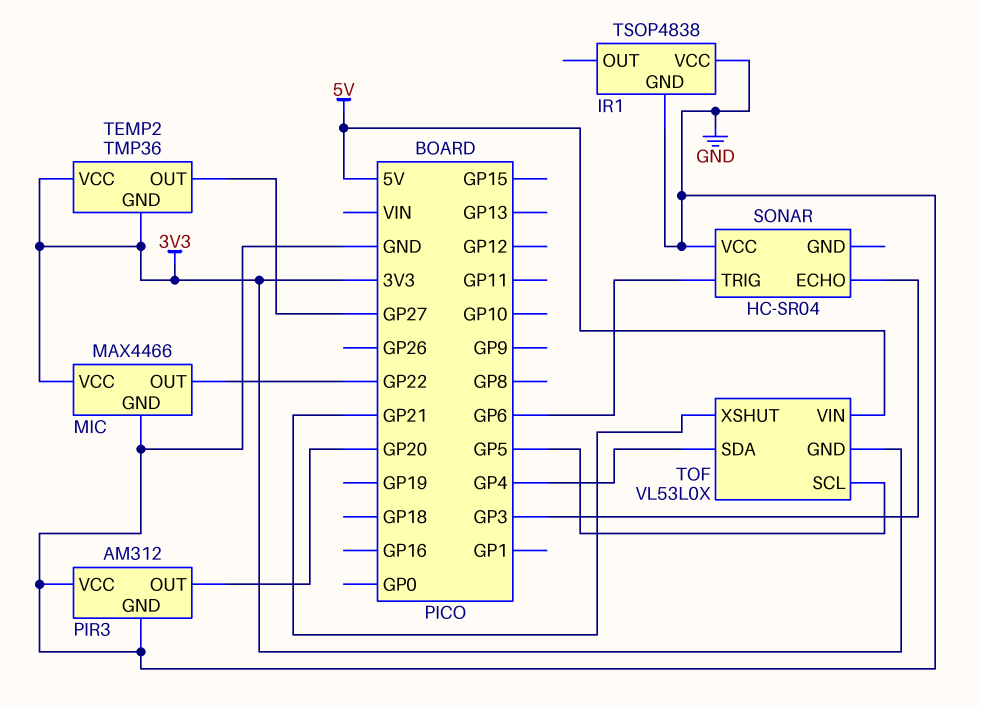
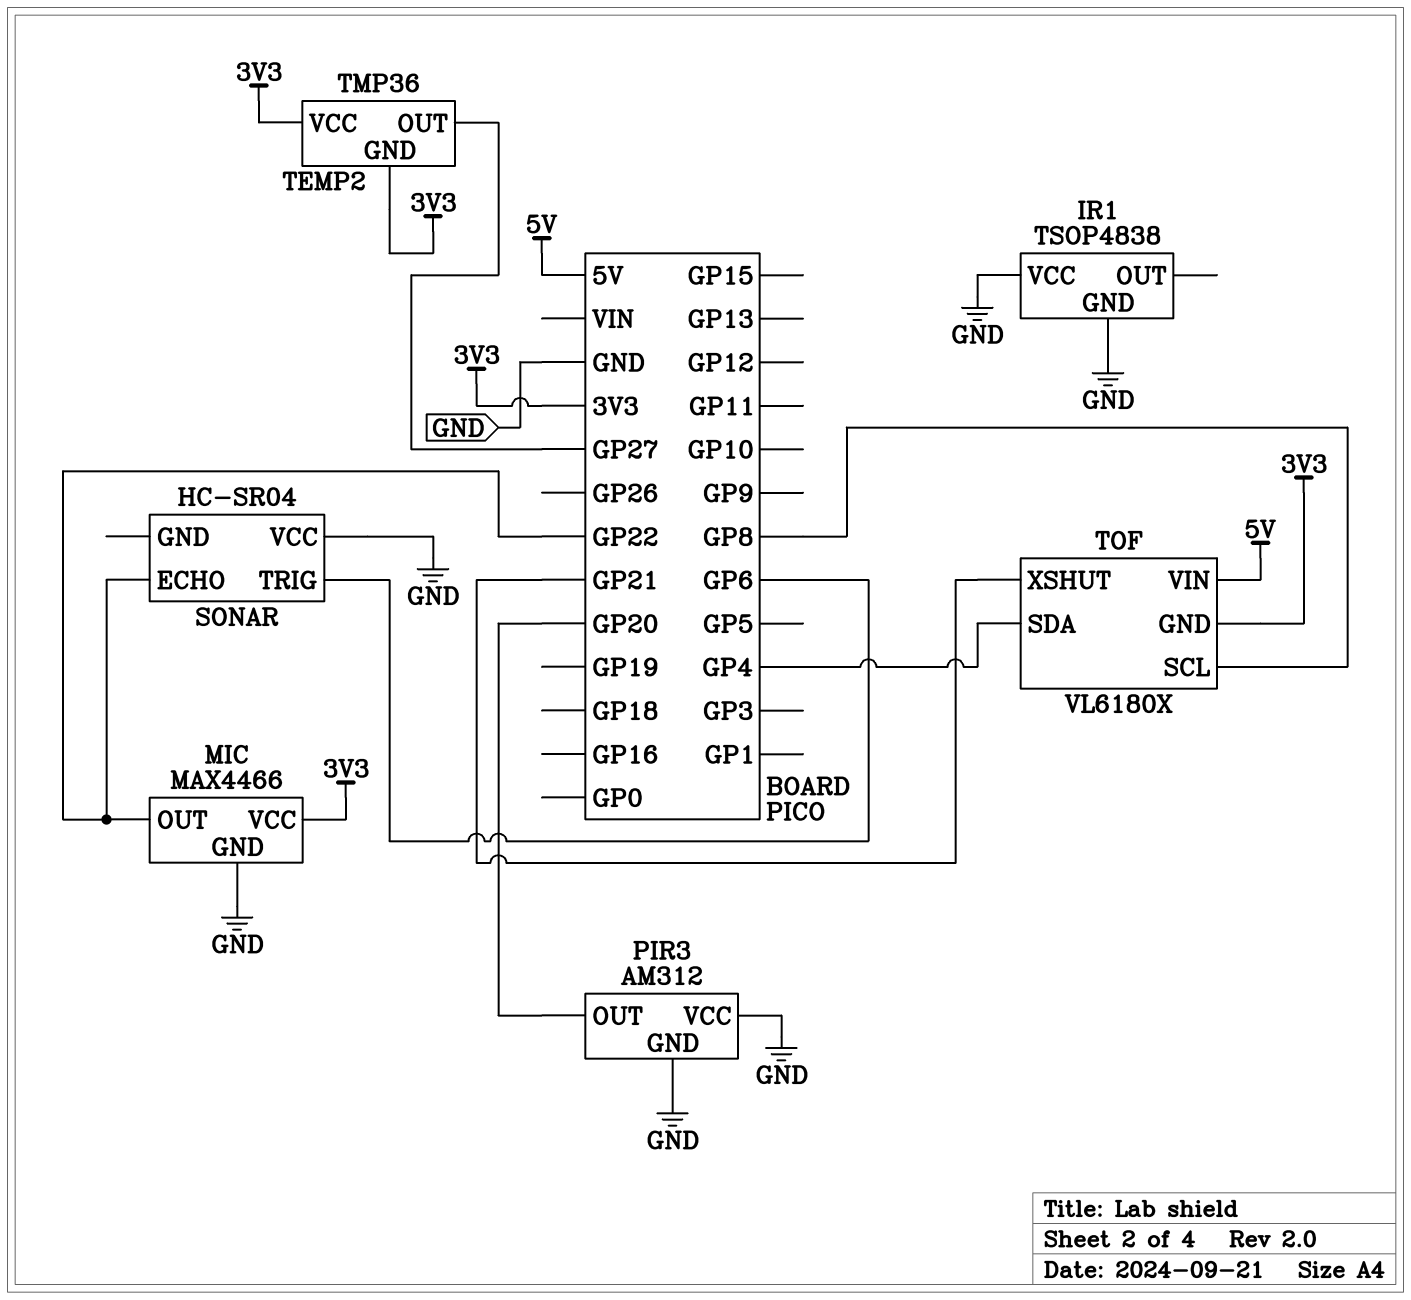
SONAR pin ECHO: GP3 -> GP22
TOF: VL53L0X -> VL6180X
TOF pin SCL: GP5 -> GP8

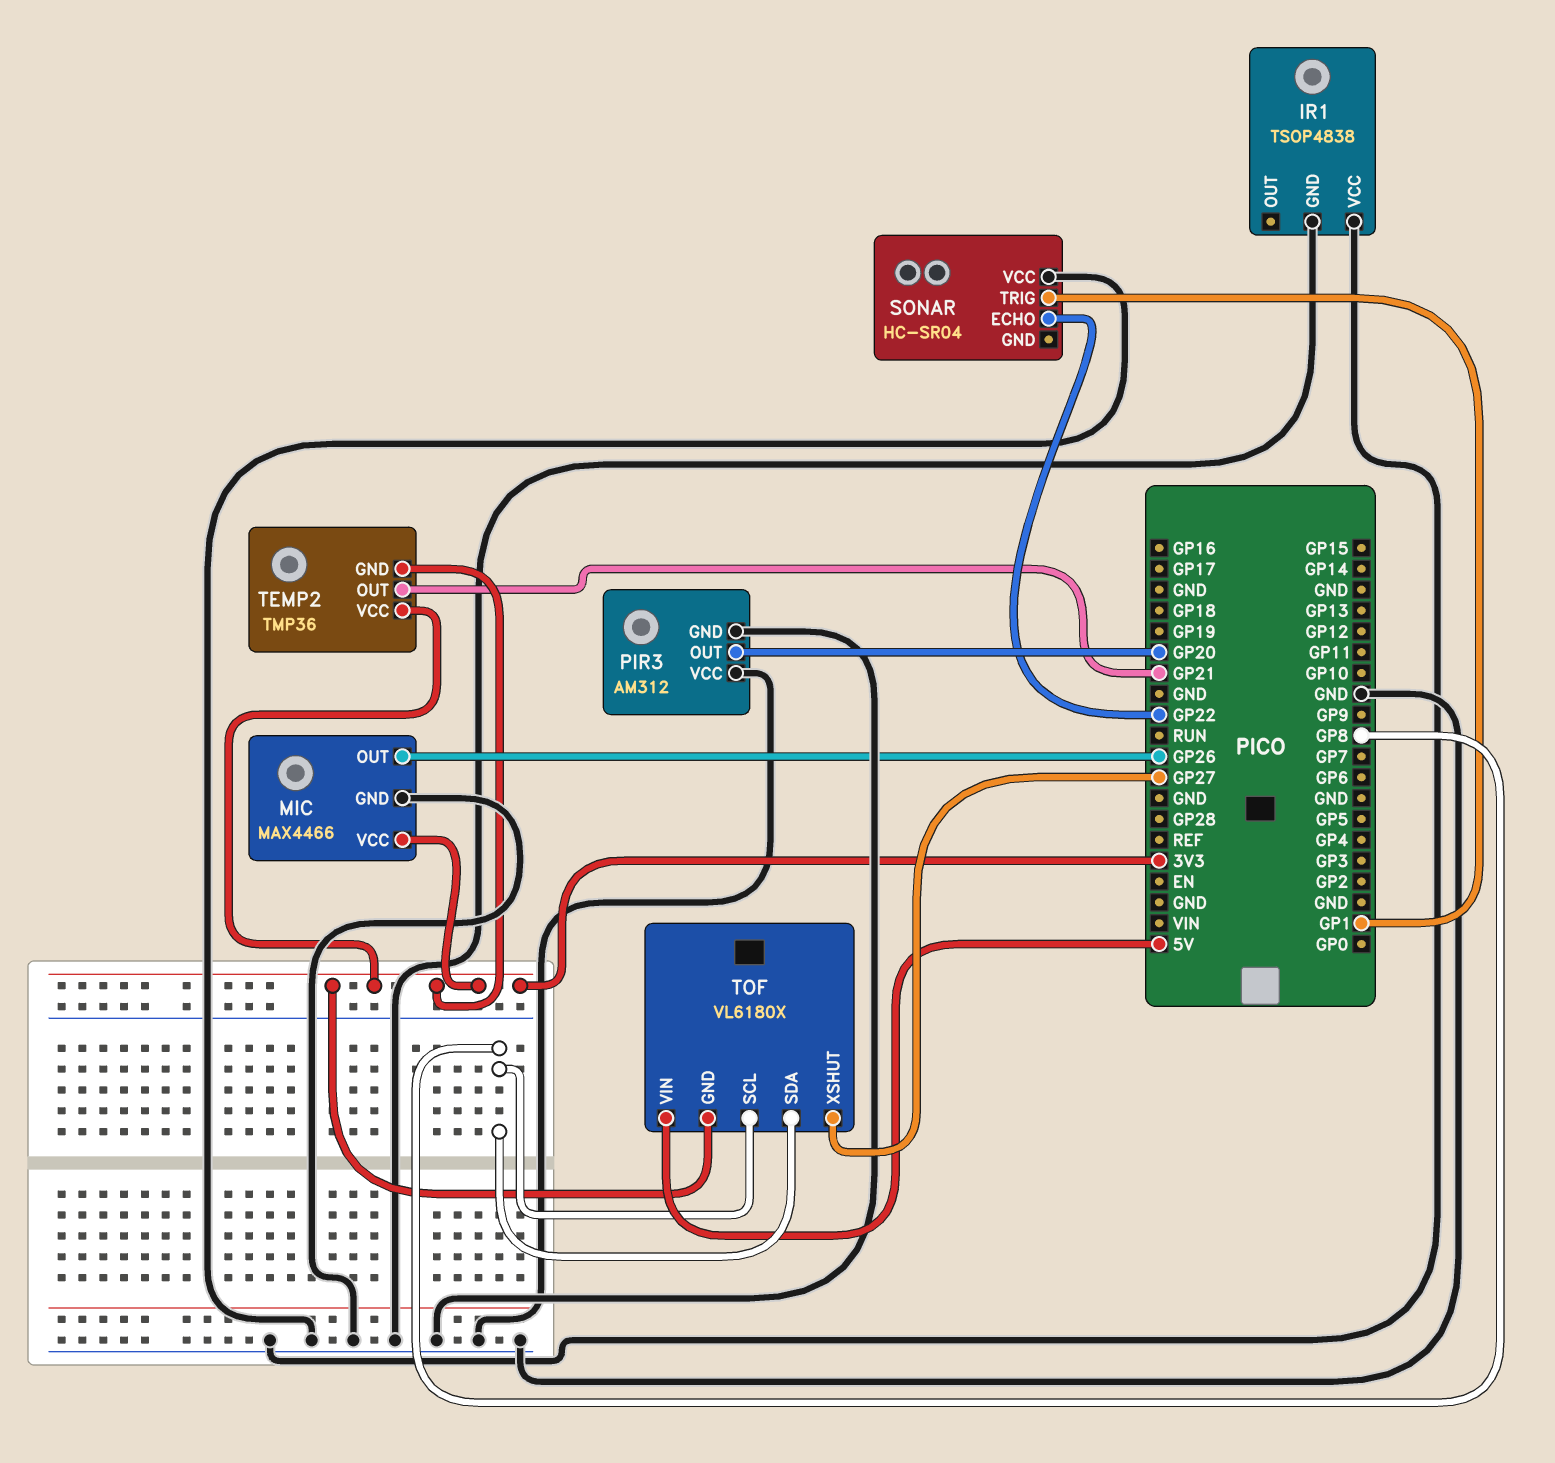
MIC pin OUT: GP22 -> GP26
SONAR pin TRIG: GP6 -> GP1
TEMP2 pin OUT: GP27 -> GP21
TOF pin SDA: GP4 -> GP8
TOF pin XSHUT: GP21 -> GP27

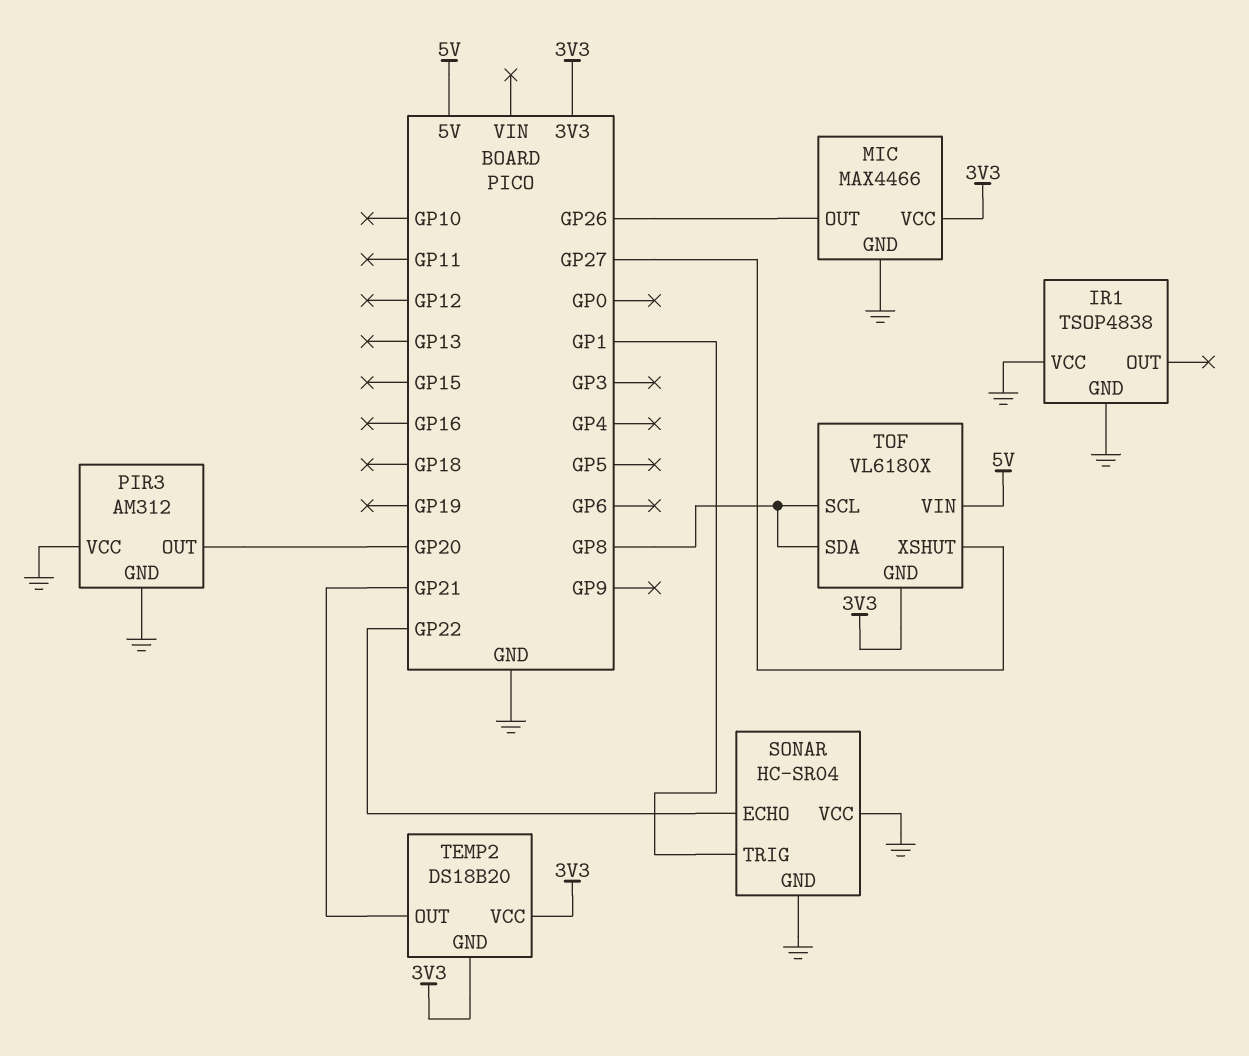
SONAR pin GND: none -> GND
TEMP2: TMP36 -> DS18B20

